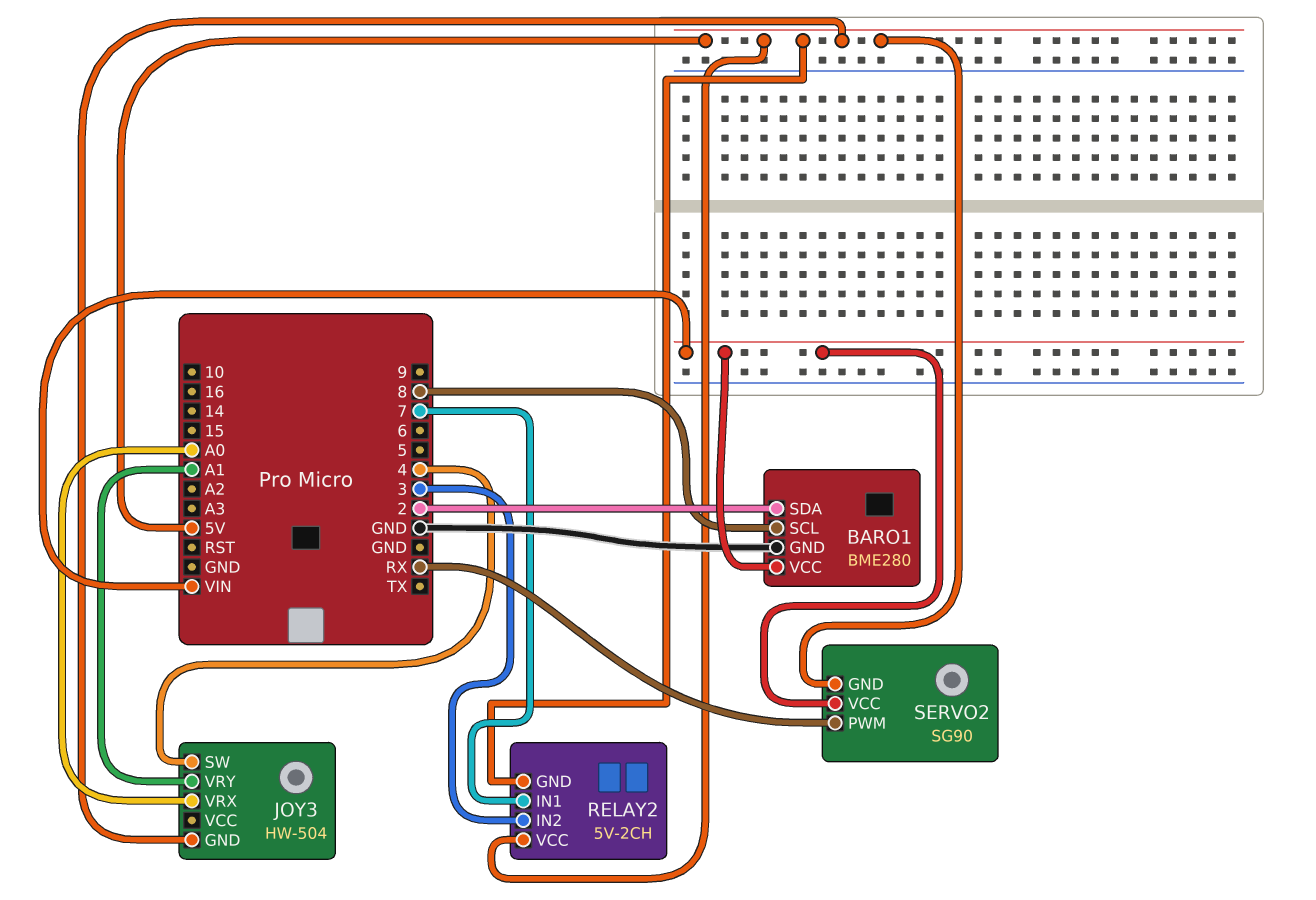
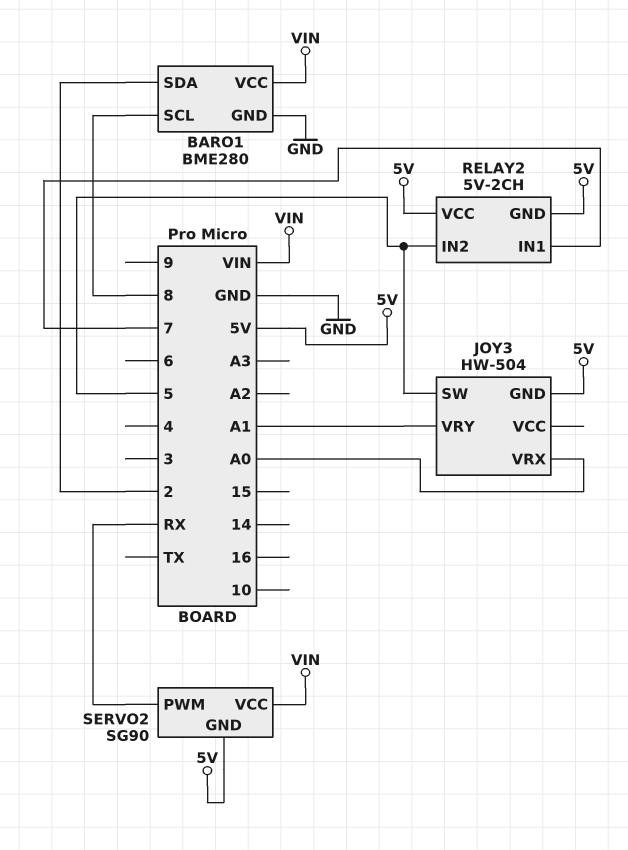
JOY3 pin SW: 4 -> 5
RELAY2 pin IN2: 3 -> 5

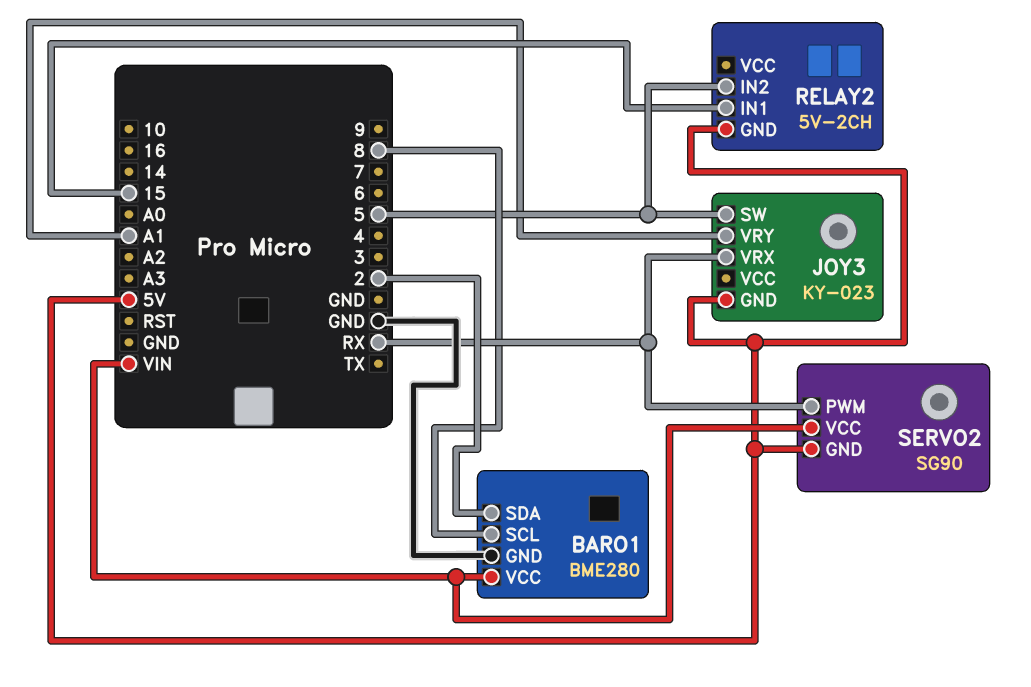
JOY3: HW-504 -> KY-023
JOY3 pin VRX: A0 -> RX
RELAY2 pin IN1: 7 -> 15
RELAY2 pin VCC: 5V -> none

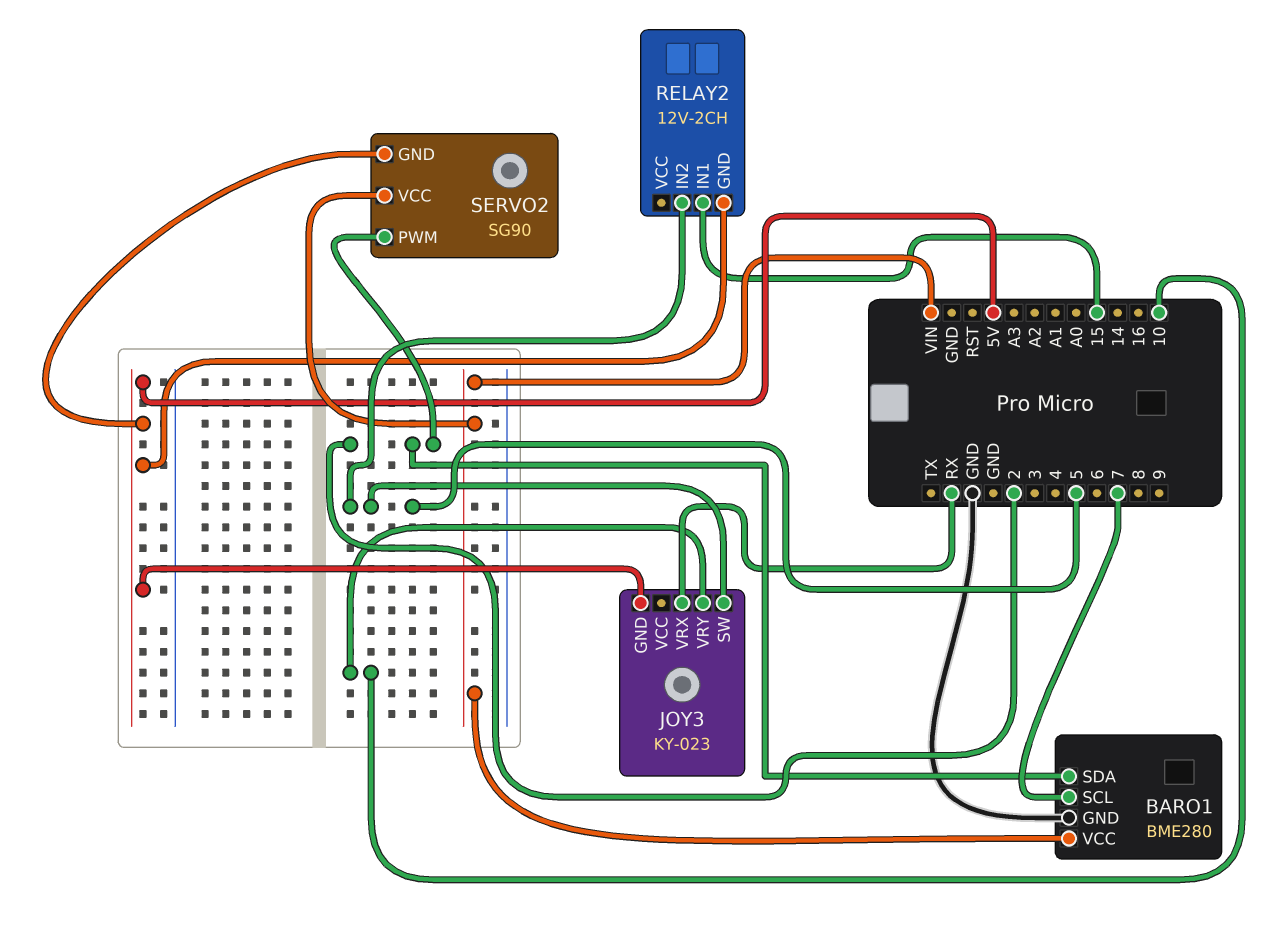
BARO1 pin SCL: 8 -> 7
JOY3 pin VRY: A1 -> 10
RELAY2: 5V-2CH -> 12V-2CH
SERVO2 pin PWM: RX -> 2

